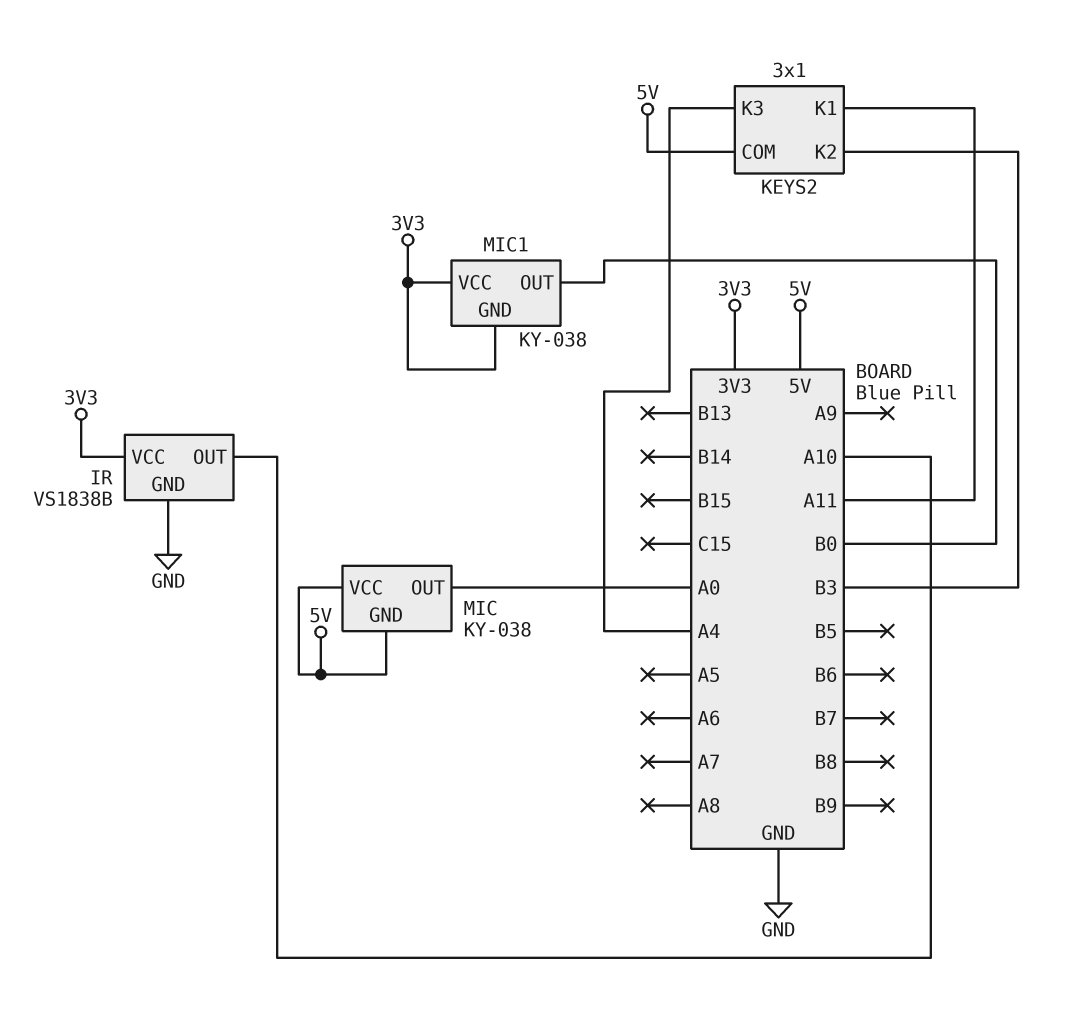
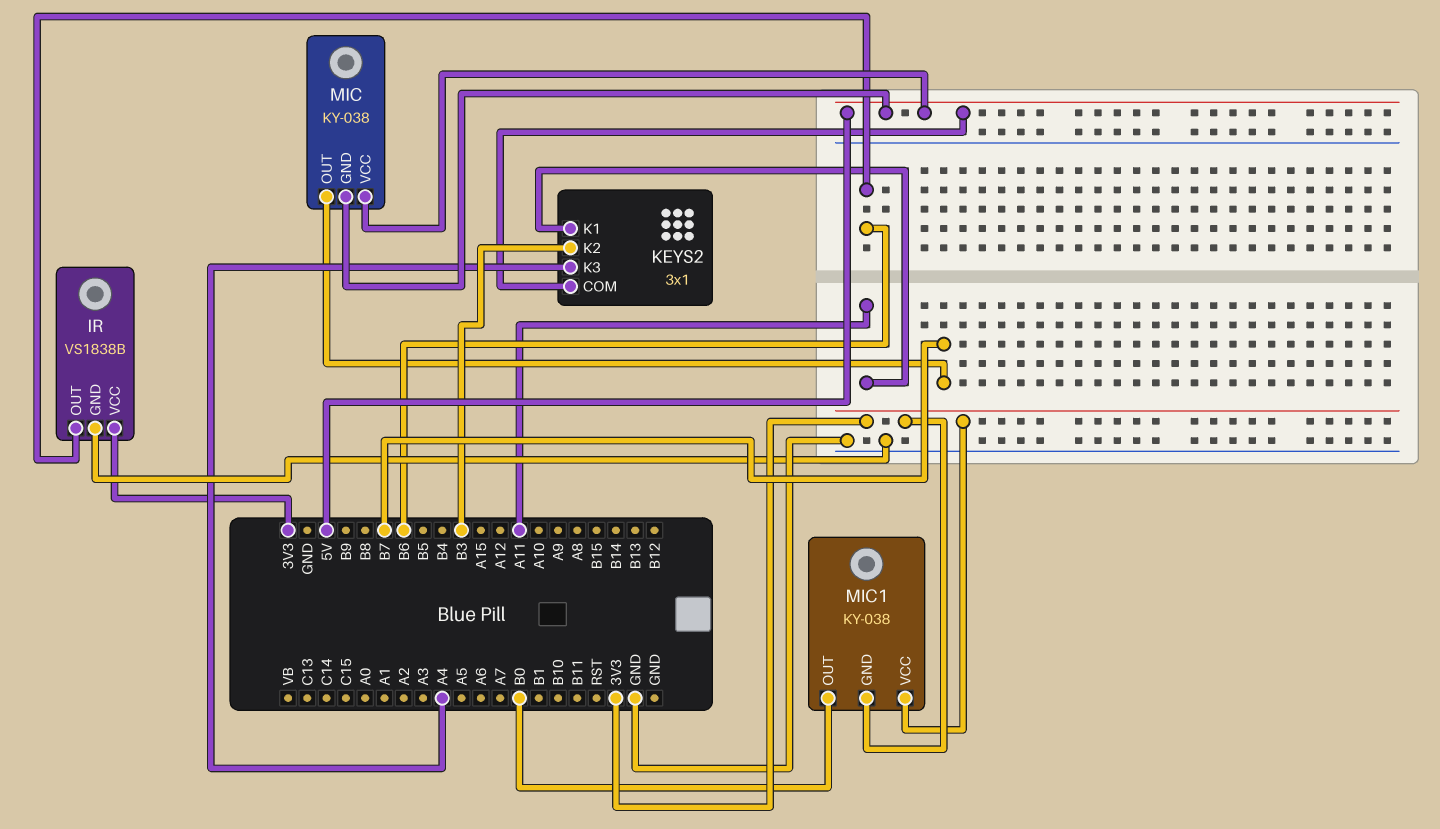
IR pin OUT: A10 -> B6
MIC pin OUT: A0 -> B7

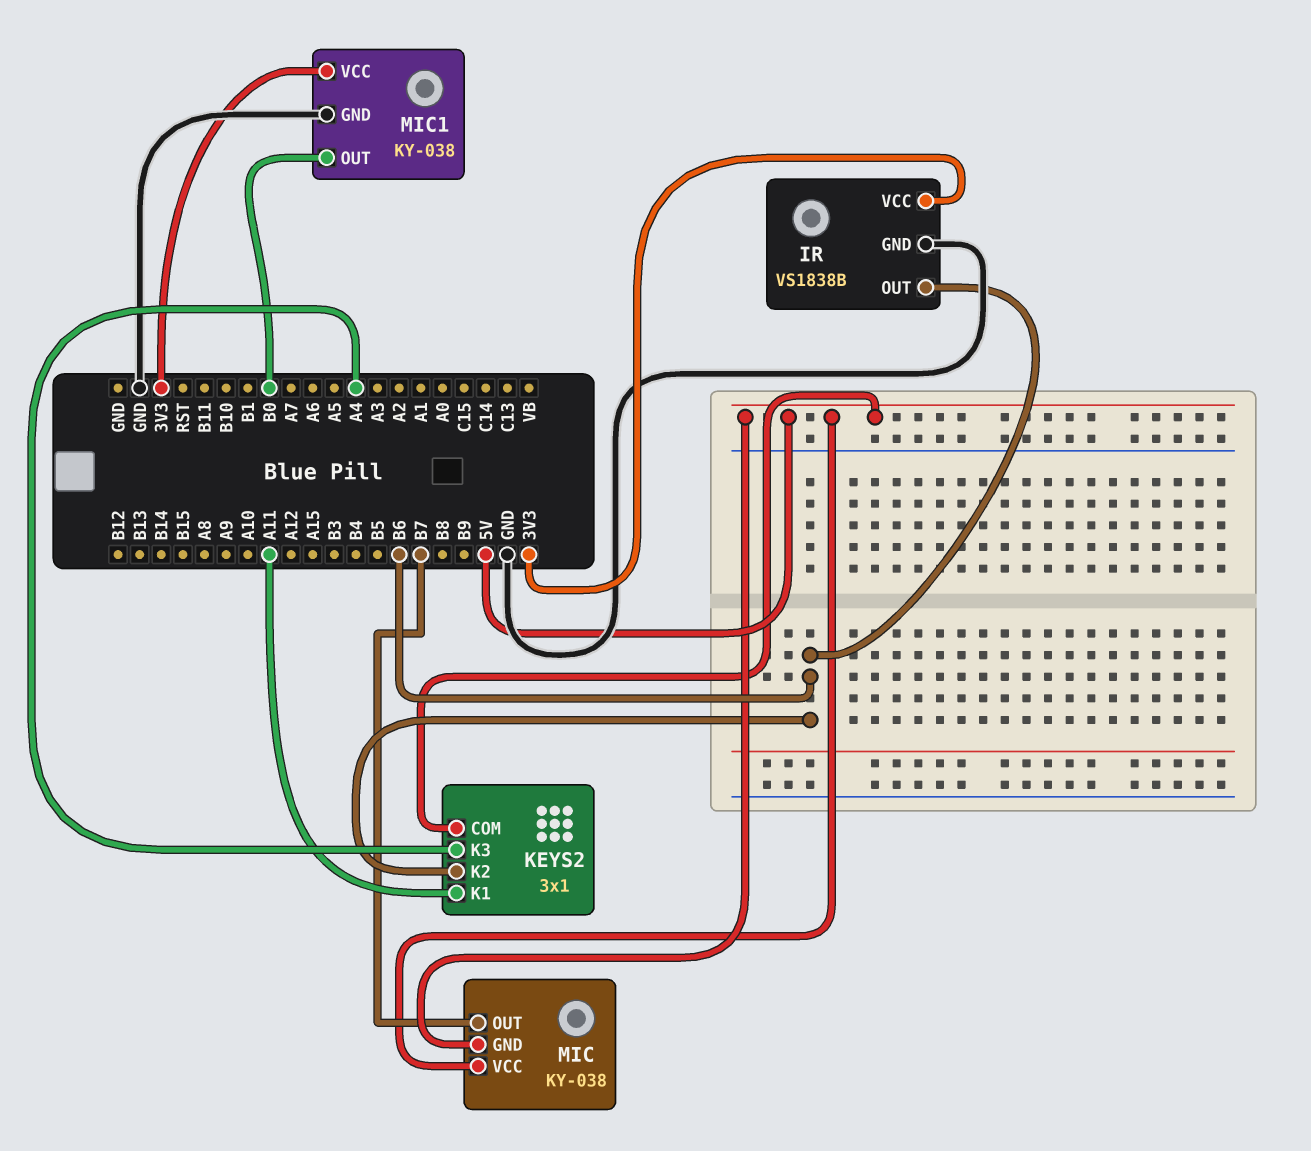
KEYS2 pin K2: B3 -> B6
MIC1 pin GND: 3V3 -> GND

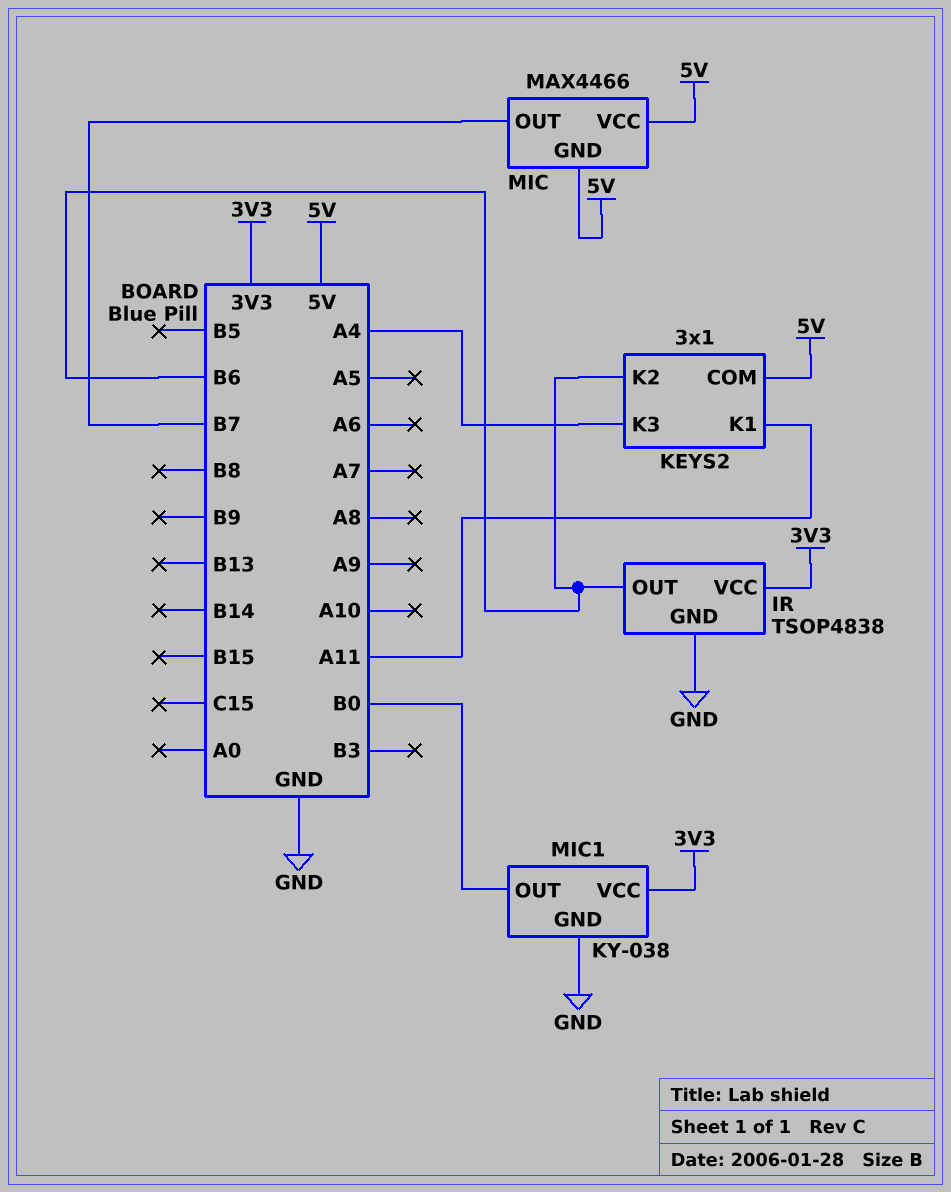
IR: VS1838B -> TSOP4838
MIC: KY-038 -> MAX4466

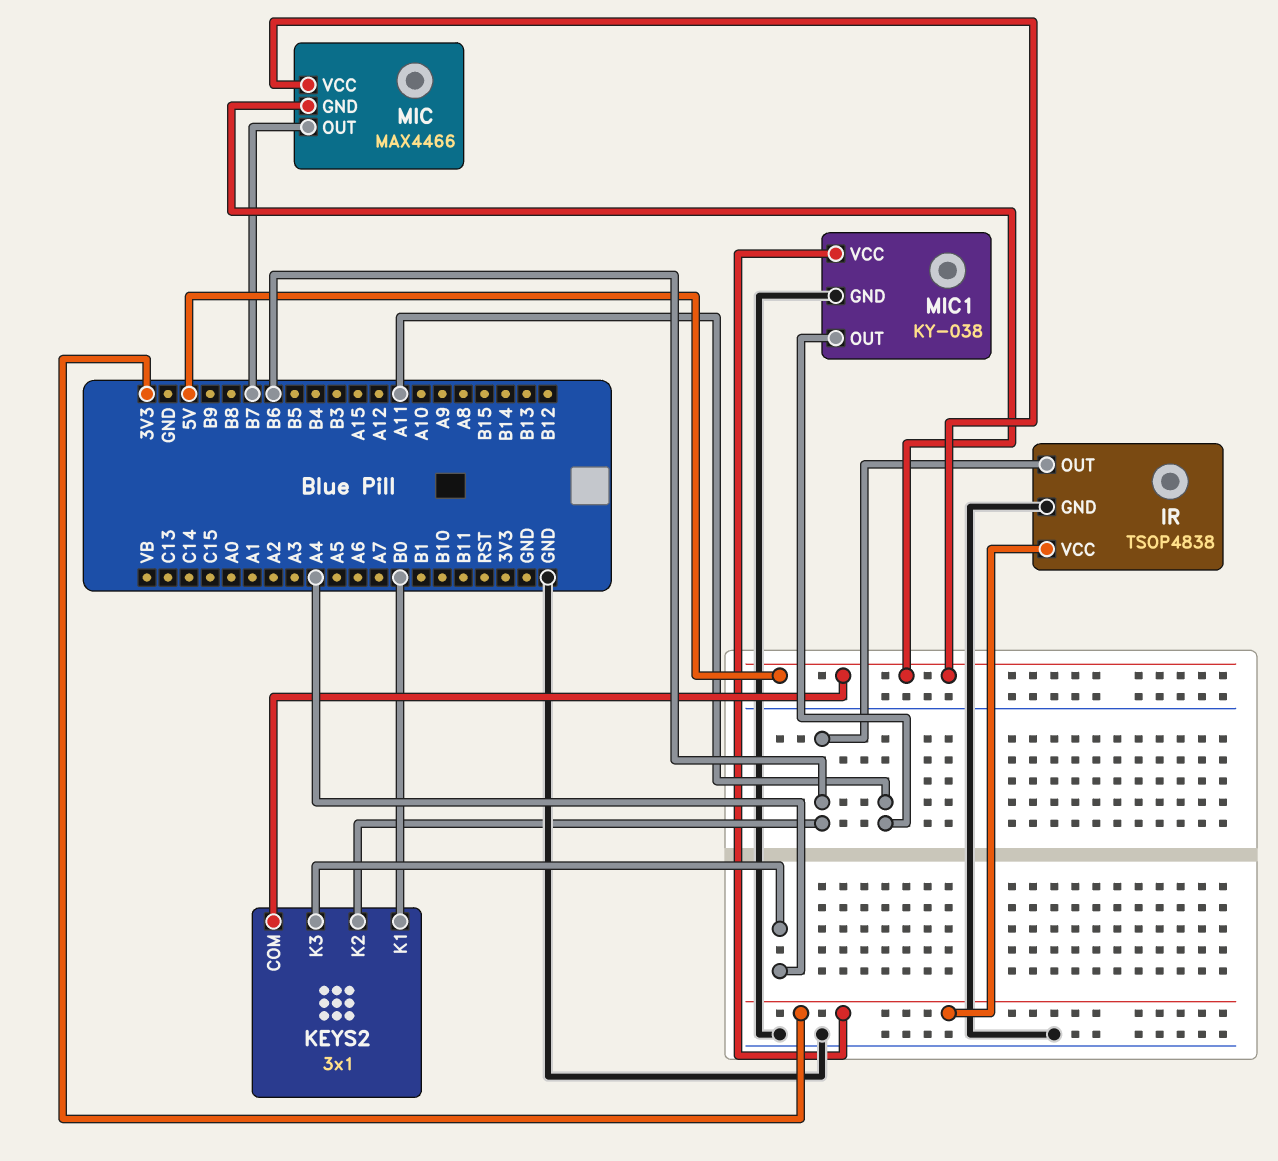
KEYS2 pin K1: A11 -> B0
MIC1 pin OUT: B0 -> A11

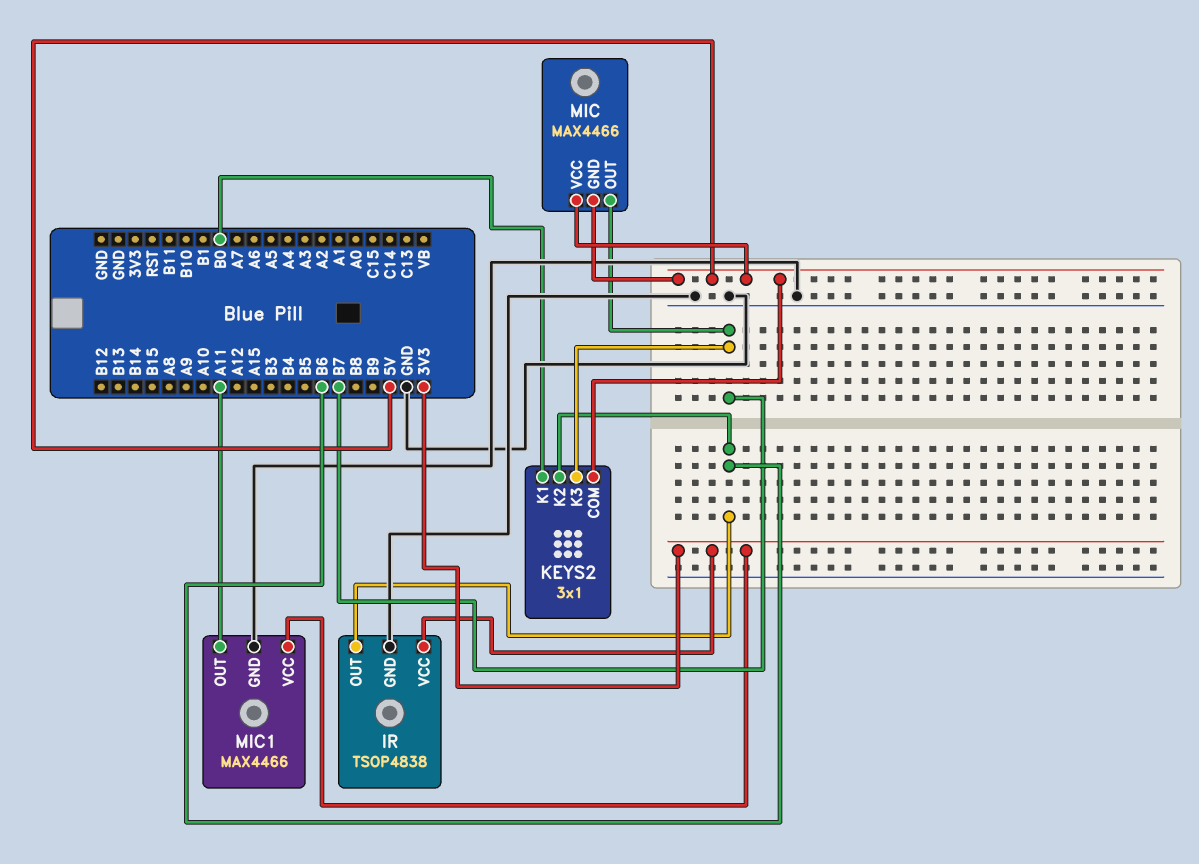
KEYS2 pin K3: A4 -> B7
MIC1: KY-038 -> MAX4466

